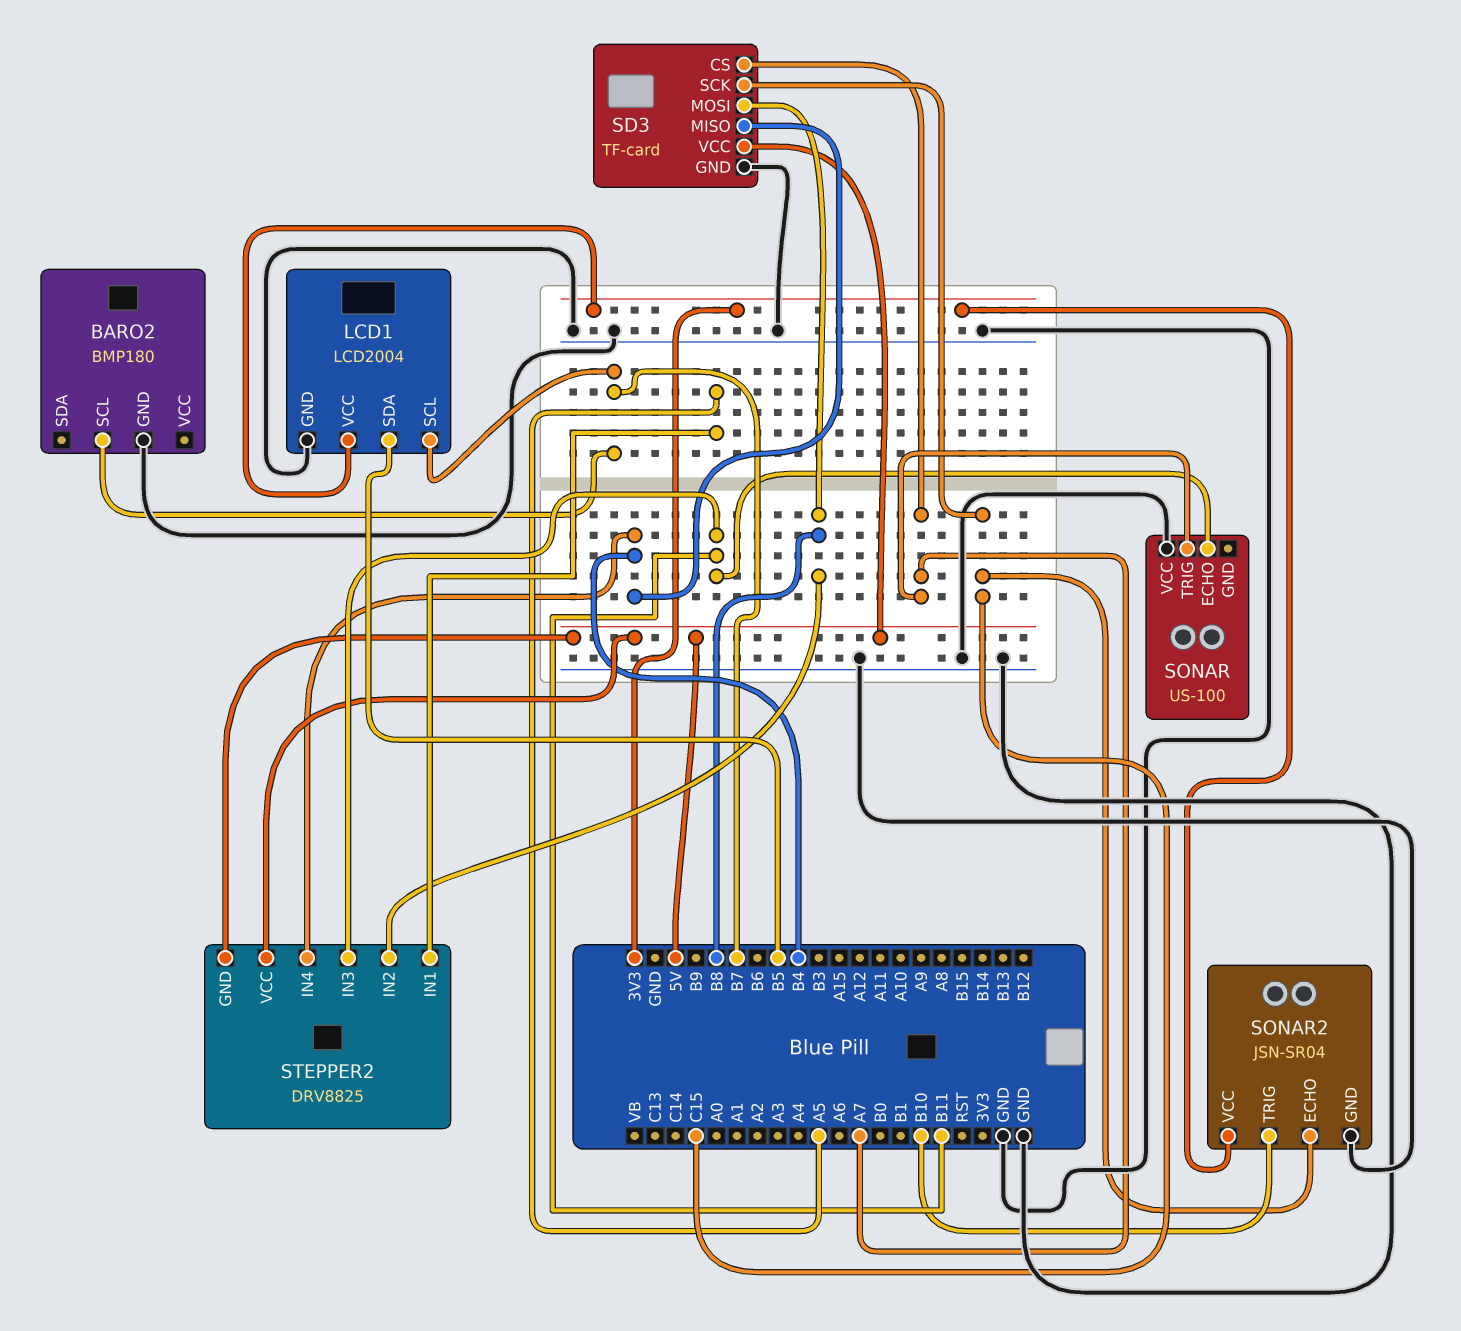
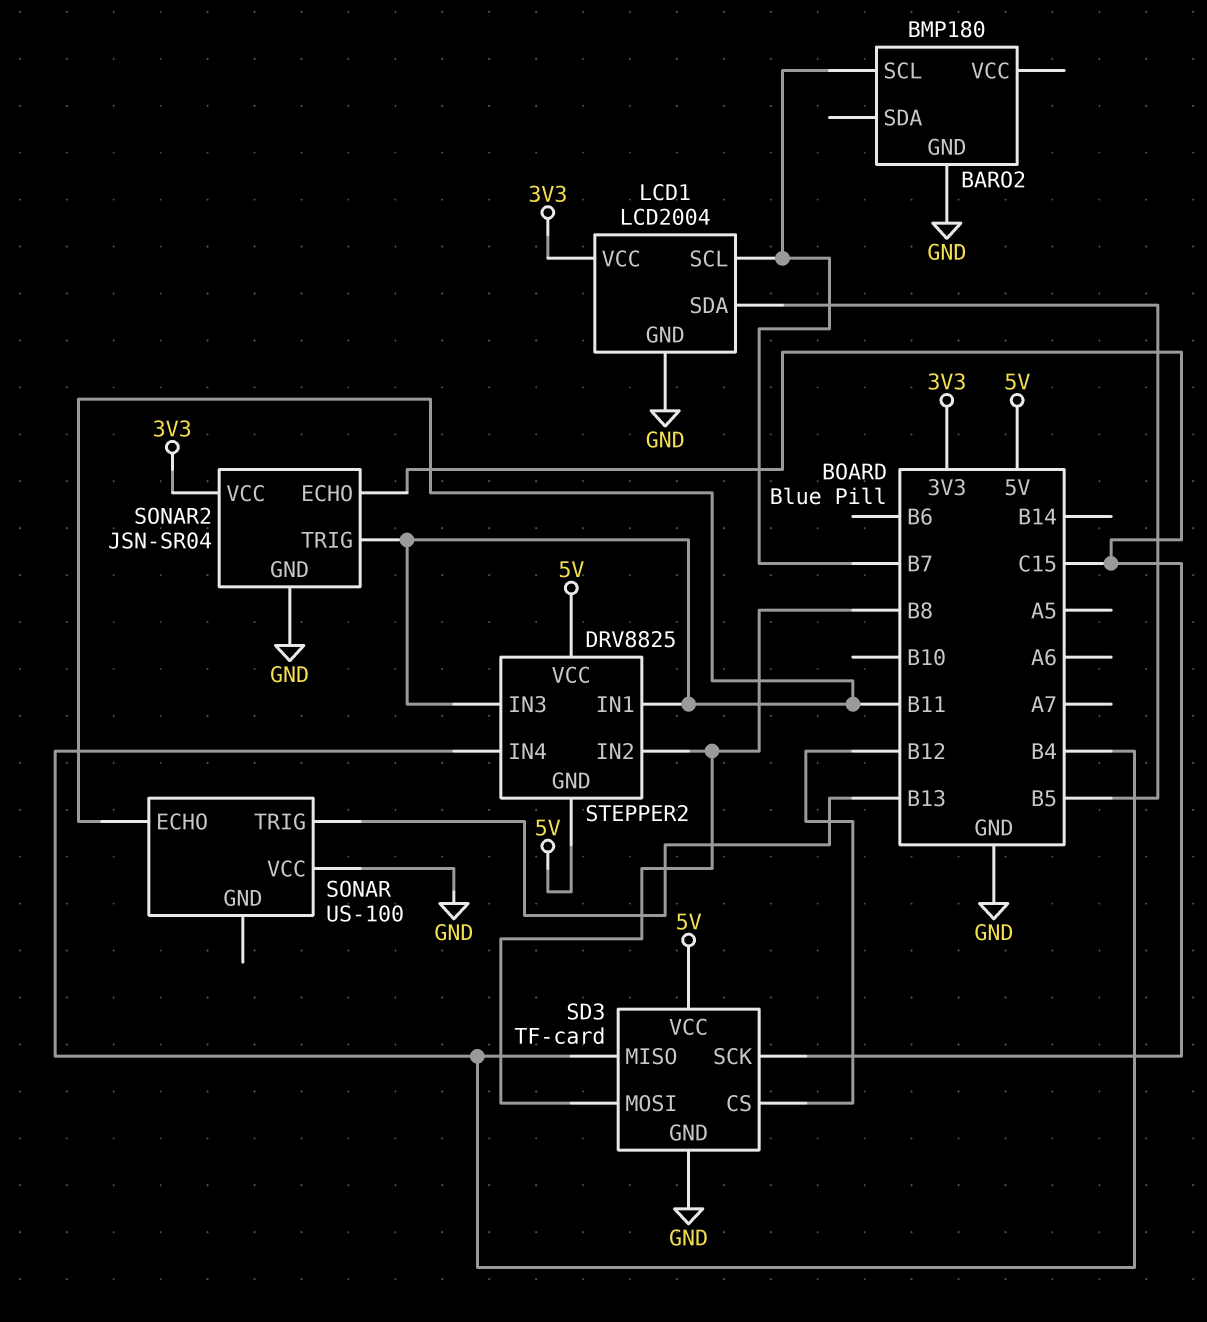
SD3 pin CS: A7 -> B12
SONAR pin TRIG: A7 -> B13
SONAR2 pin TRIG: B10 -> B11
STEPPER2 pin IN1: A5 -> B11

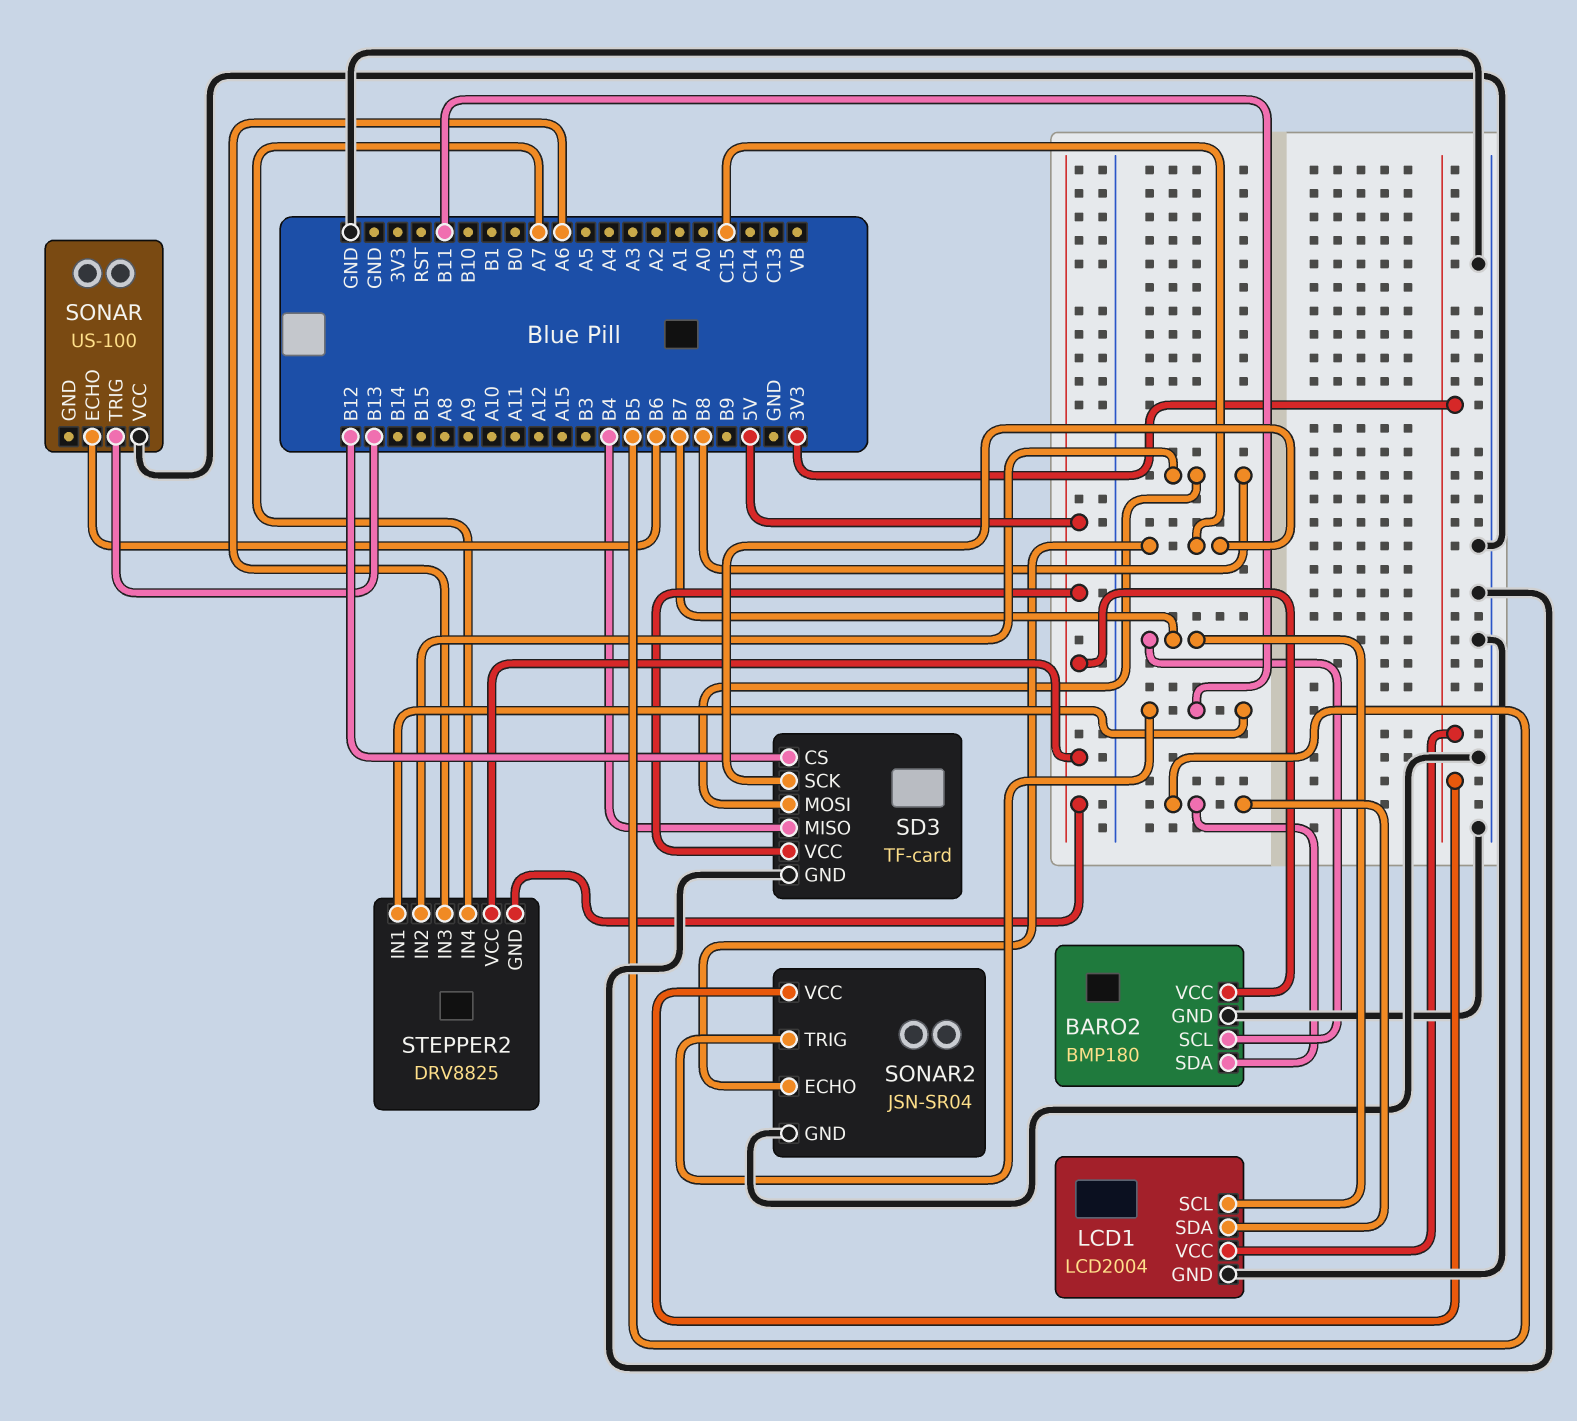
BARO2 pin SDA: none -> B5
BARO2 pin VCC: none -> 5V
SONAR pin ECHO: B11 -> B6
STEPPER2 pin IN3: B11 -> A6
STEPPER2 pin IN4: B4 -> A7

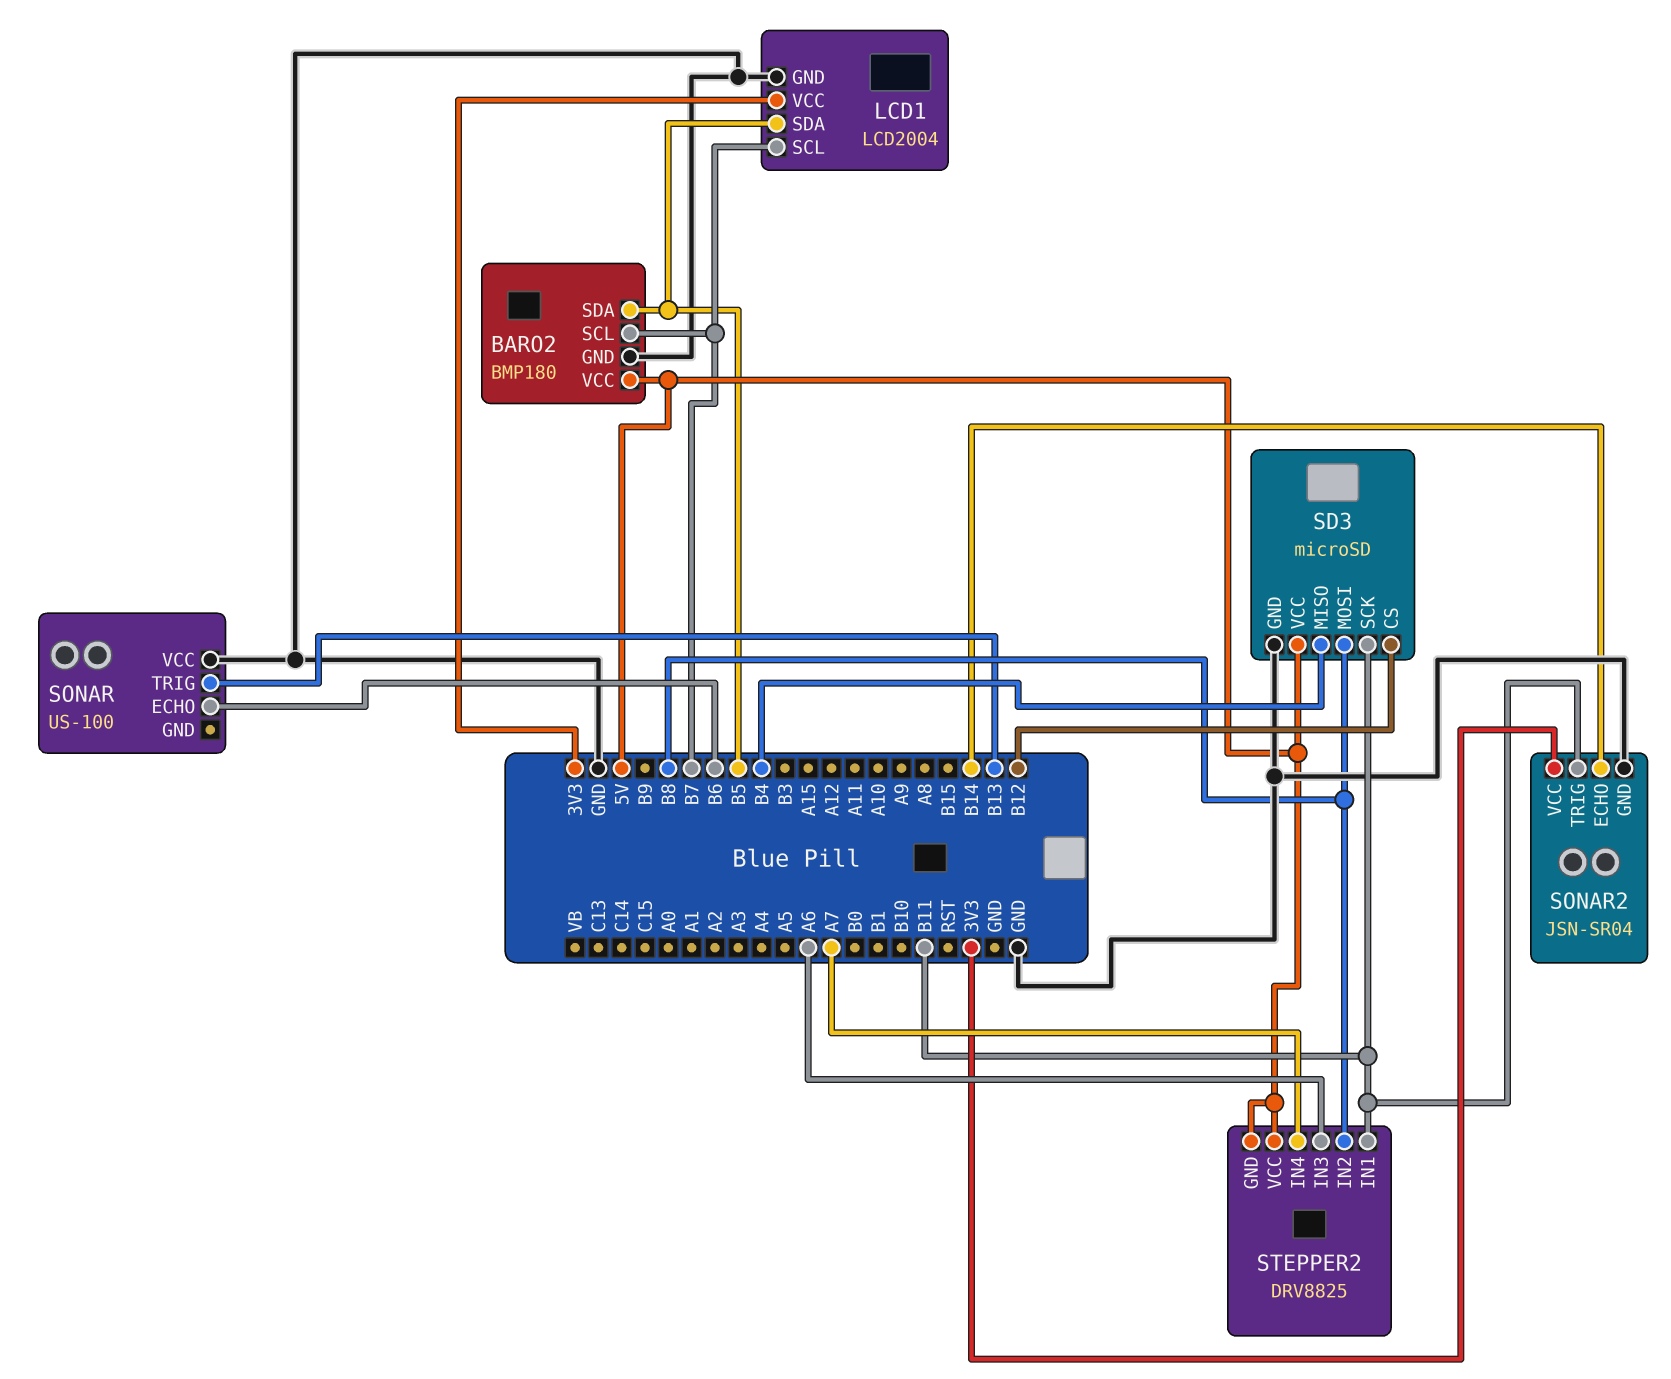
SD3: TF-card -> microSD
SD3 pin SCK: C15 -> B11
SONAR2 pin ECHO: C15 -> B14

